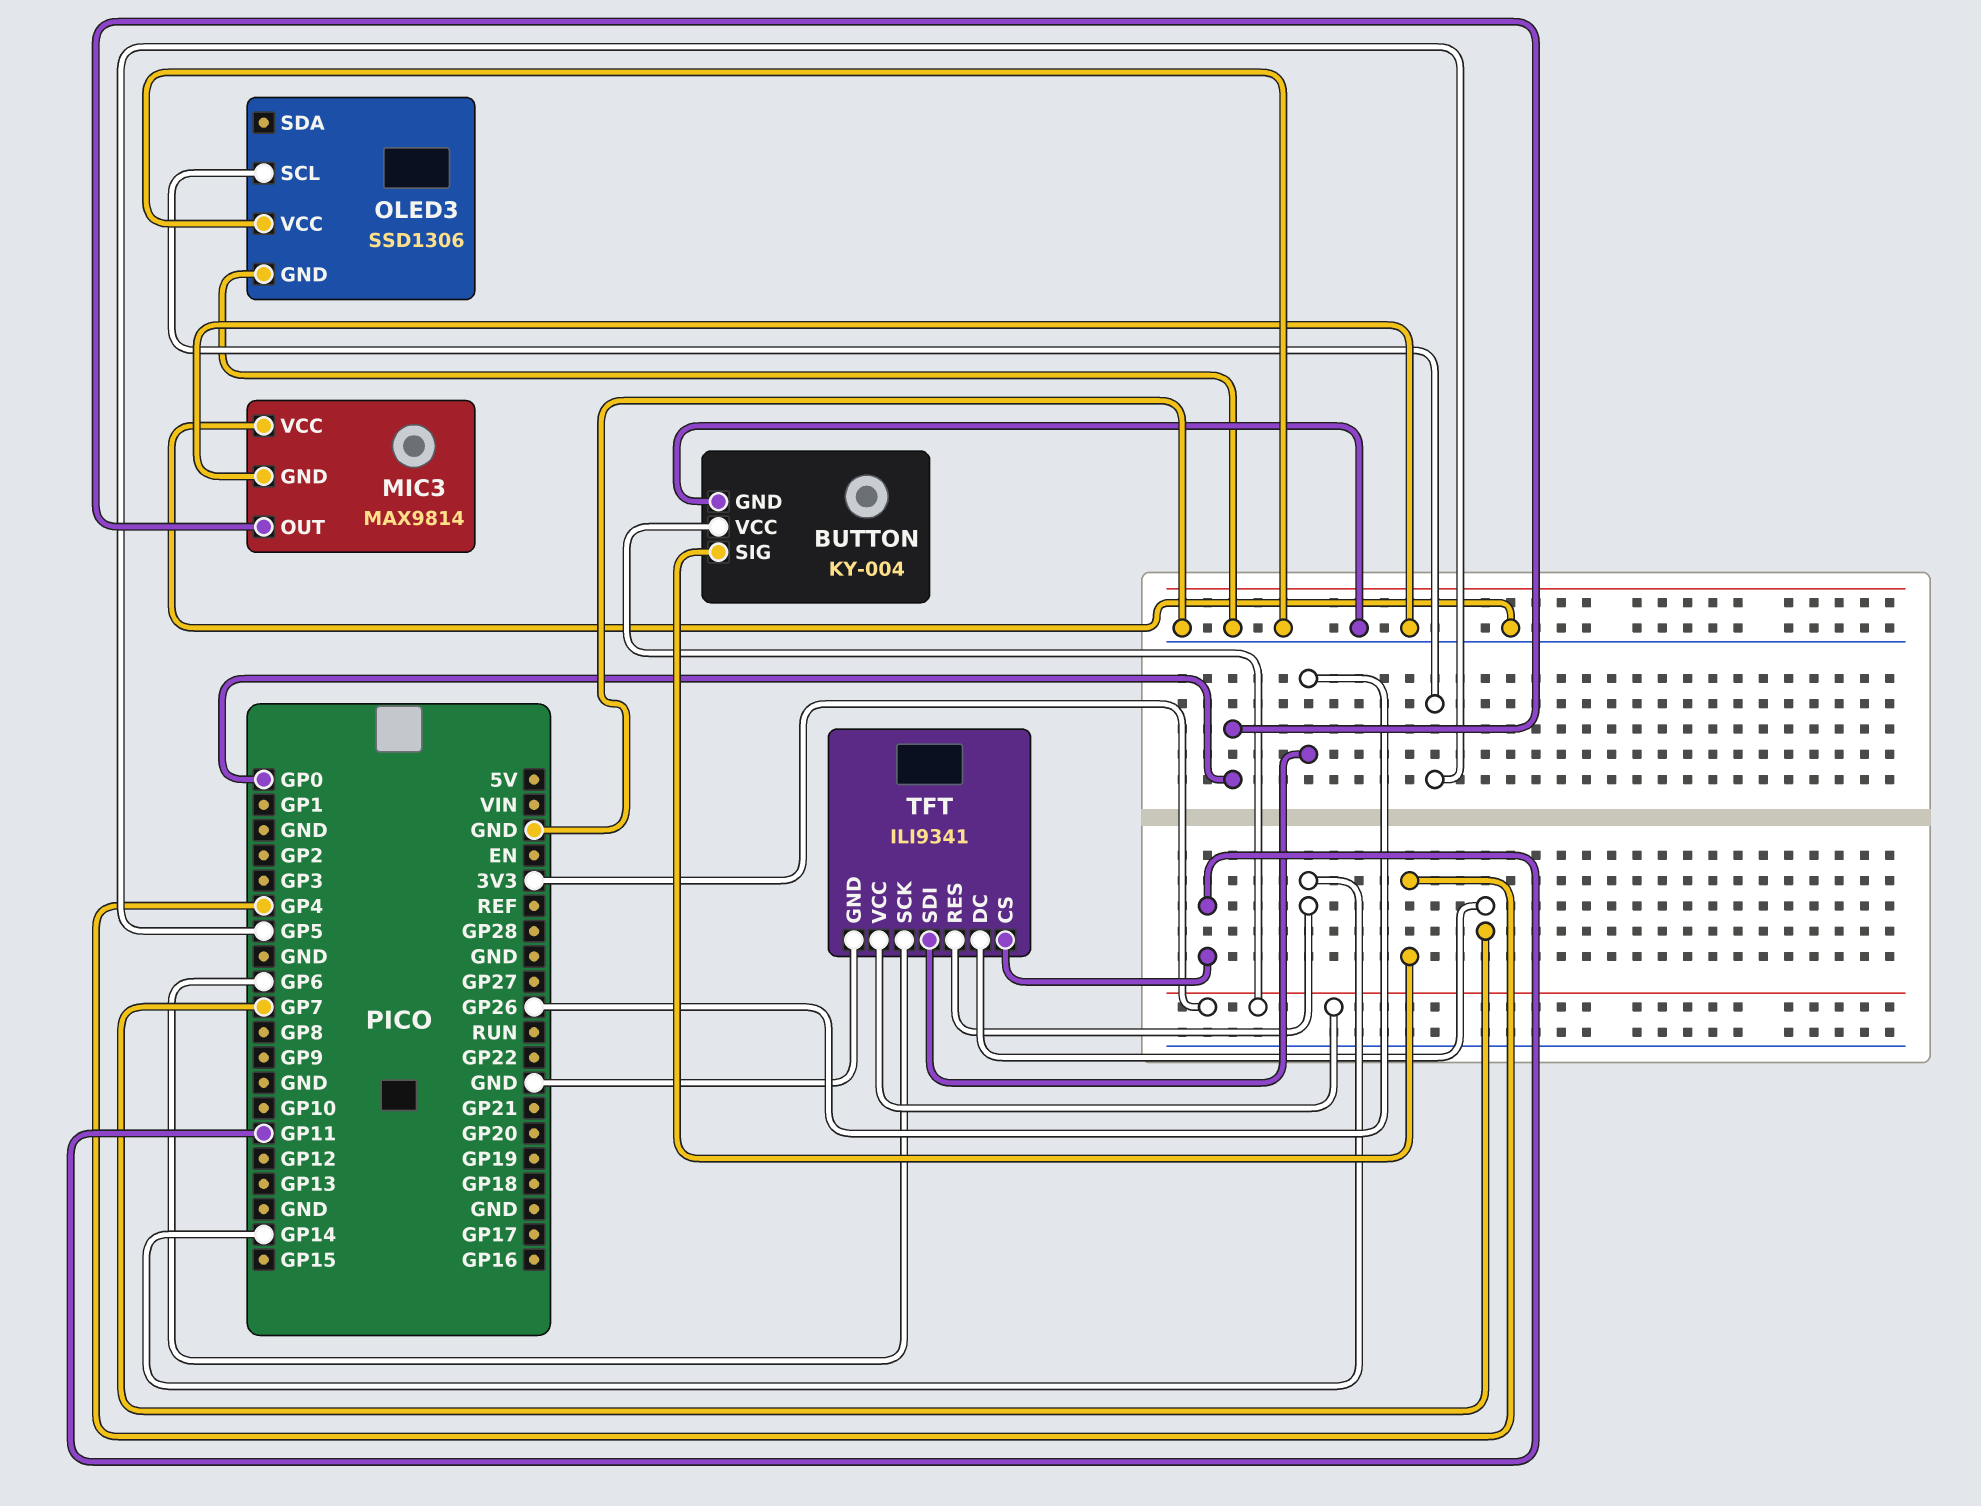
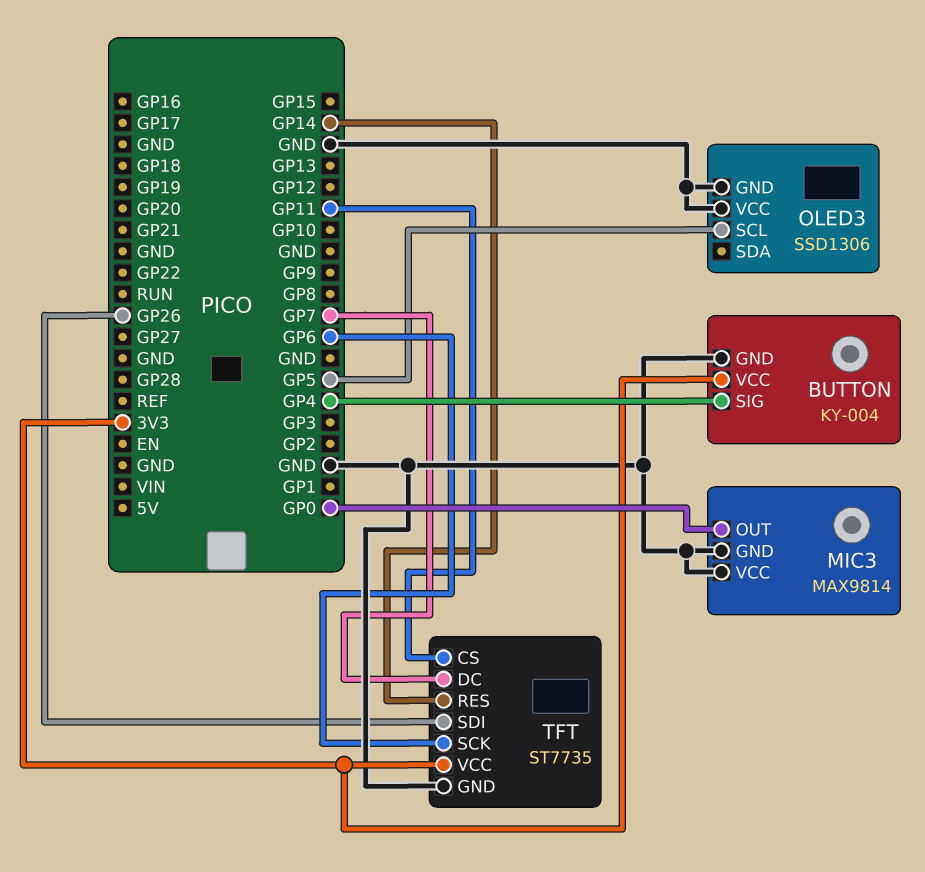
TFT: ILI9341 -> ST7735

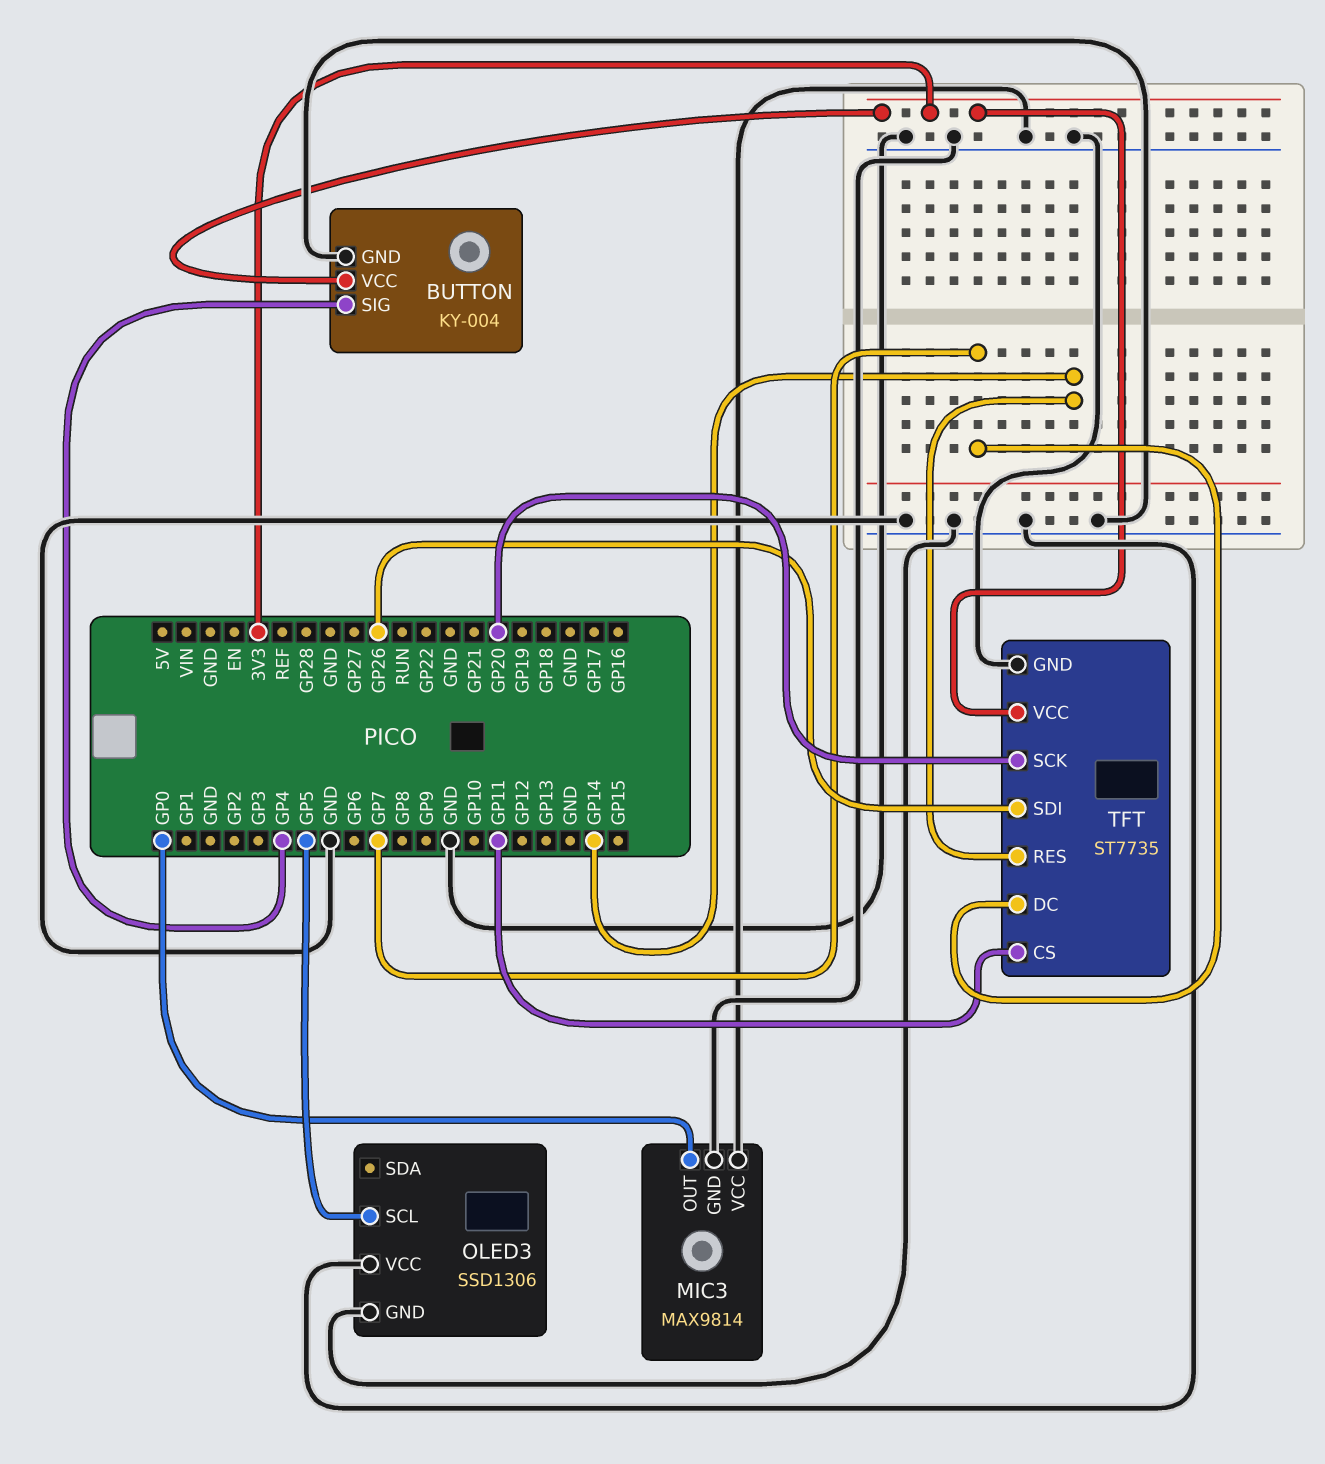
TFT pin SCK: GP6 -> GP20

